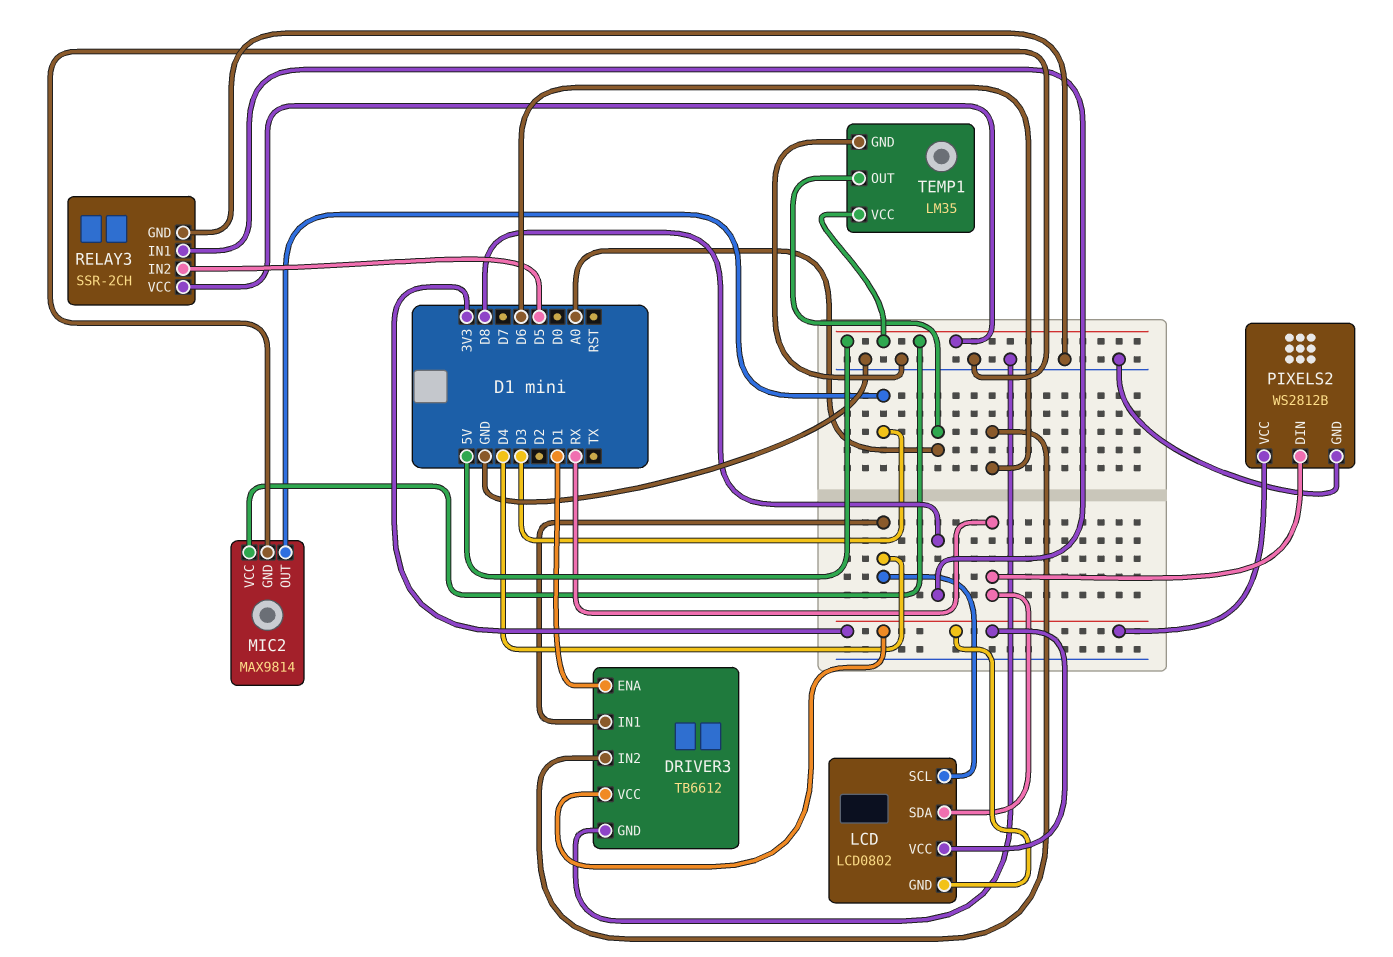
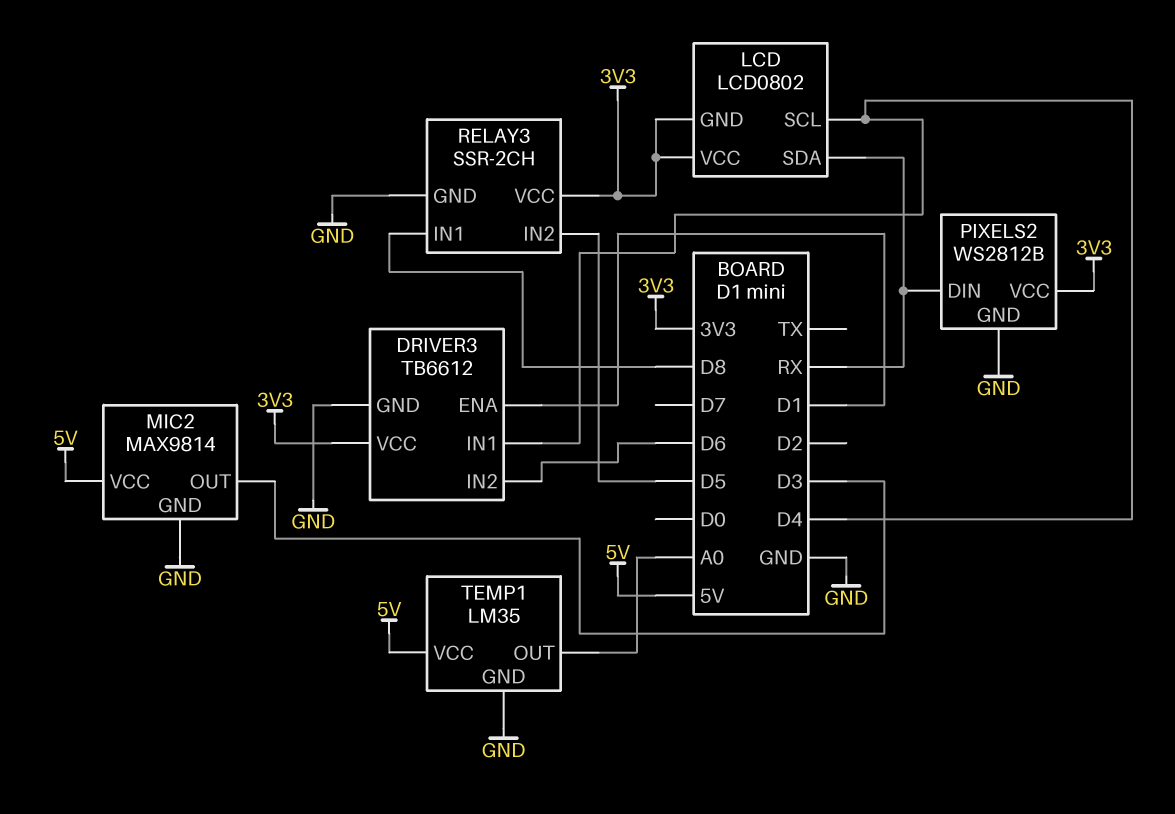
RELAY3 pin VCC: 5V -> 3V3

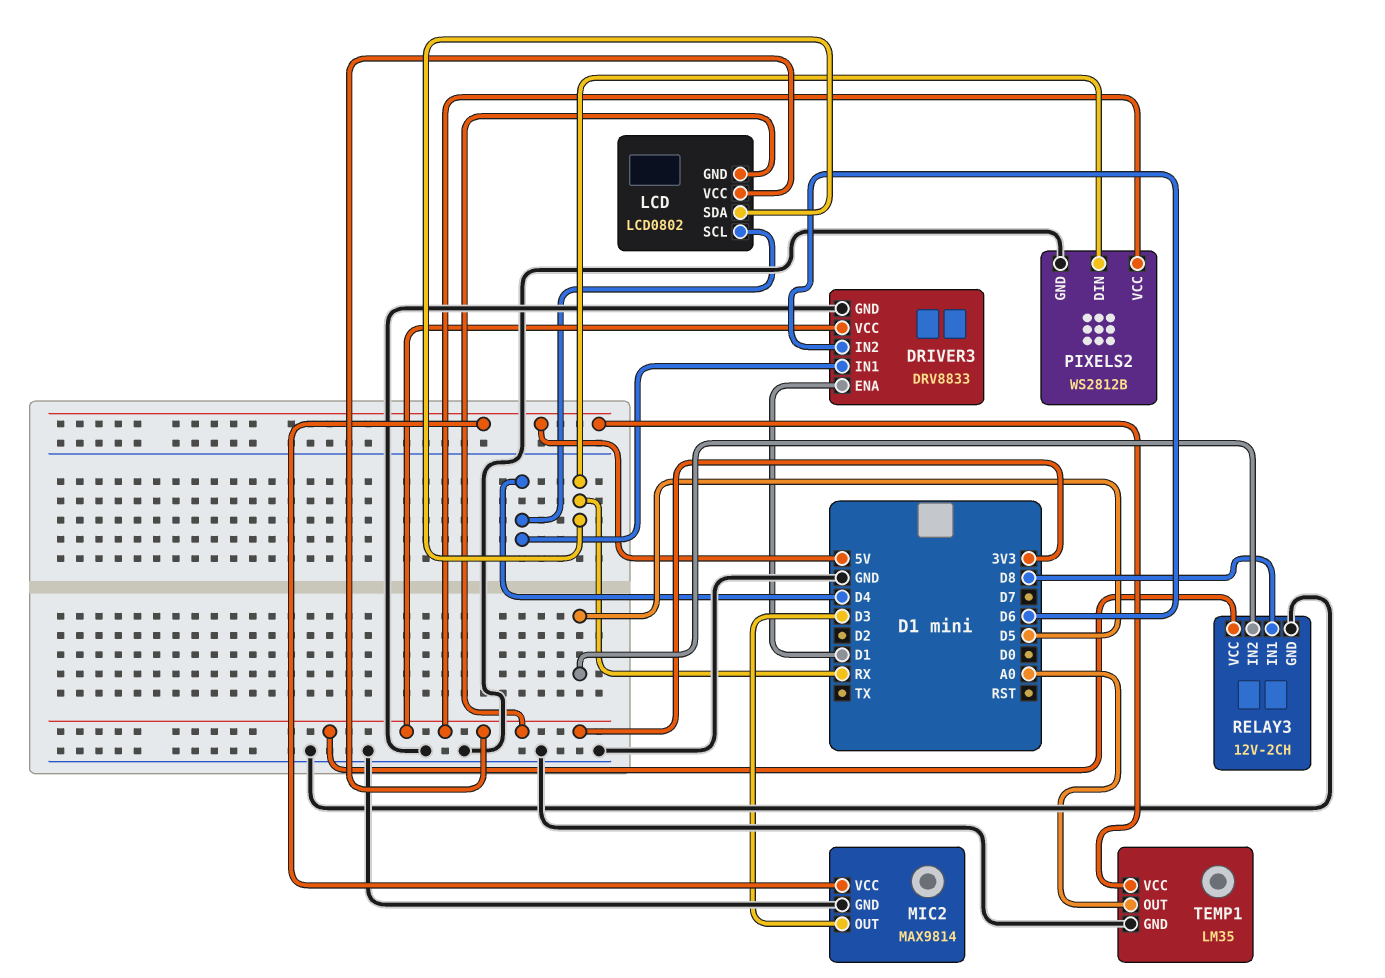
DRIVER3: TB6612 -> DRV8833
RELAY3: SSR-2CH -> 12V-2CH

